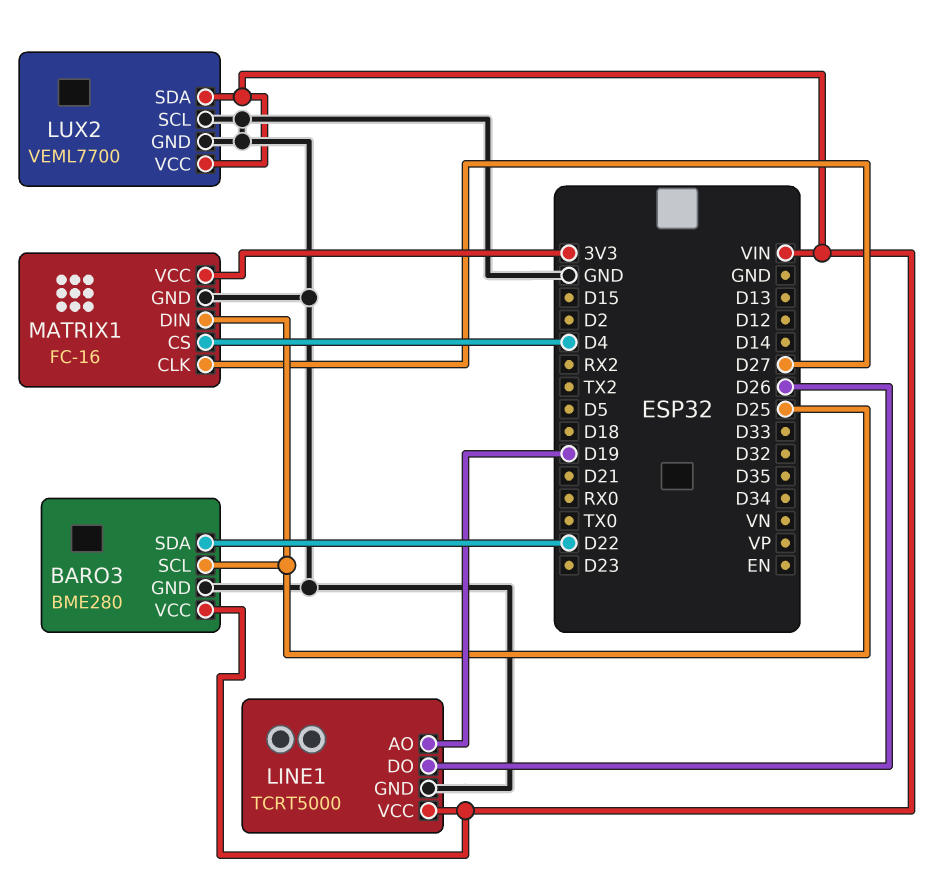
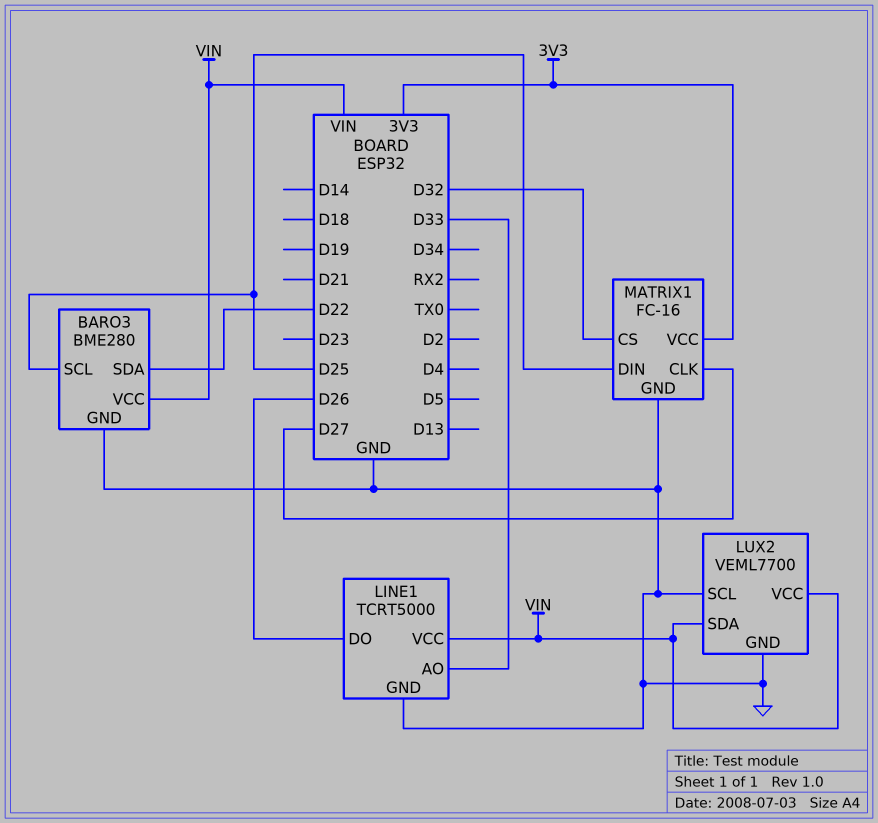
LINE1 pin AO: D19 -> D33
MATRIX1 pin CS: D4 -> D32

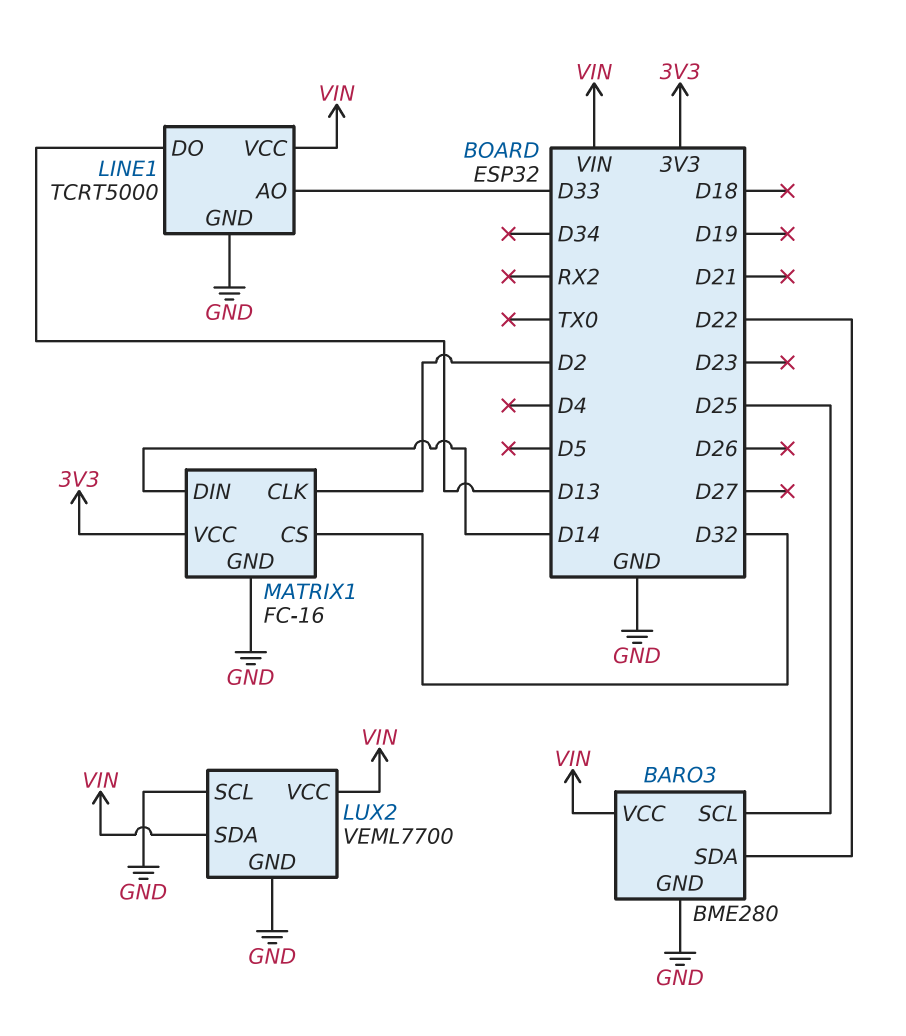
LINE1 pin DO: D26 -> D13
MATRIX1 pin CLK: D27 -> D2
MATRIX1 pin DIN: D25 -> D14

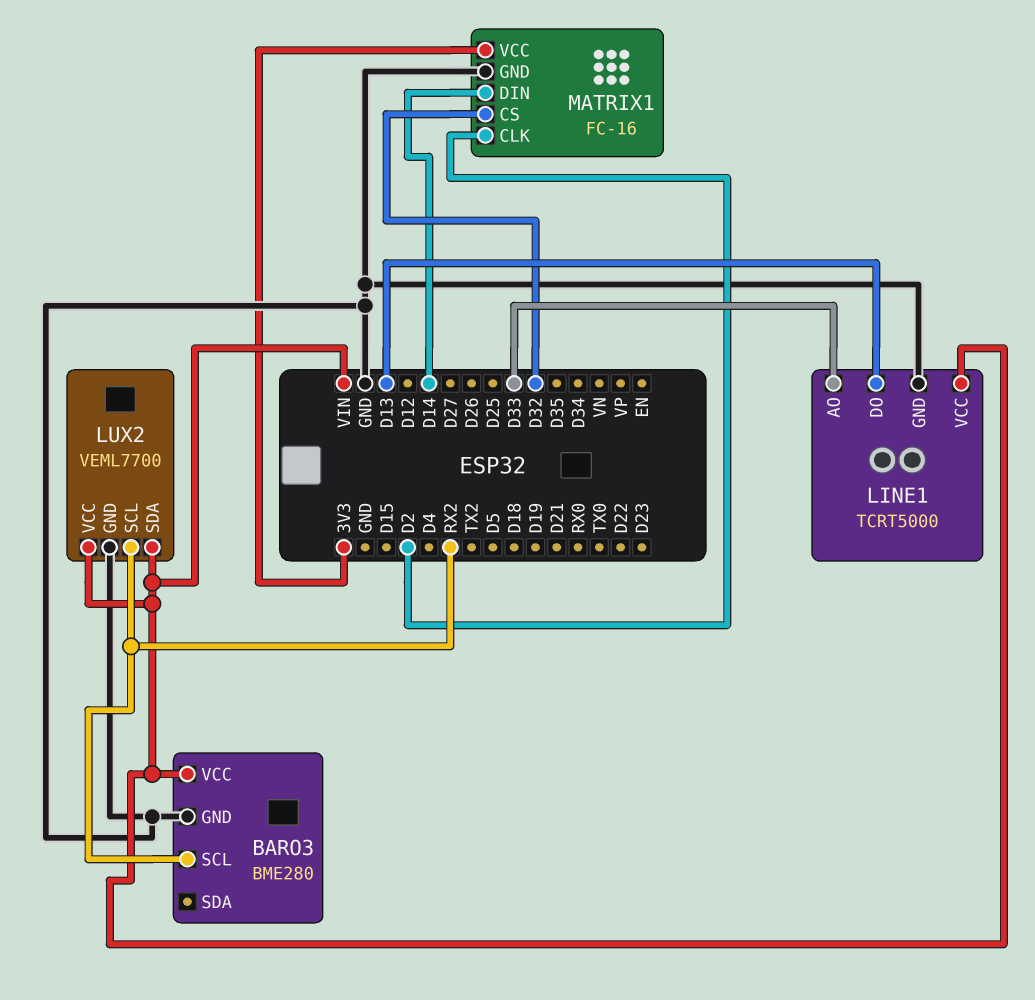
BARO3 pin SCL: D25 -> RX2
BARO3 pin SDA: D22 -> none
LUX2 pin SCL: GND -> RX2

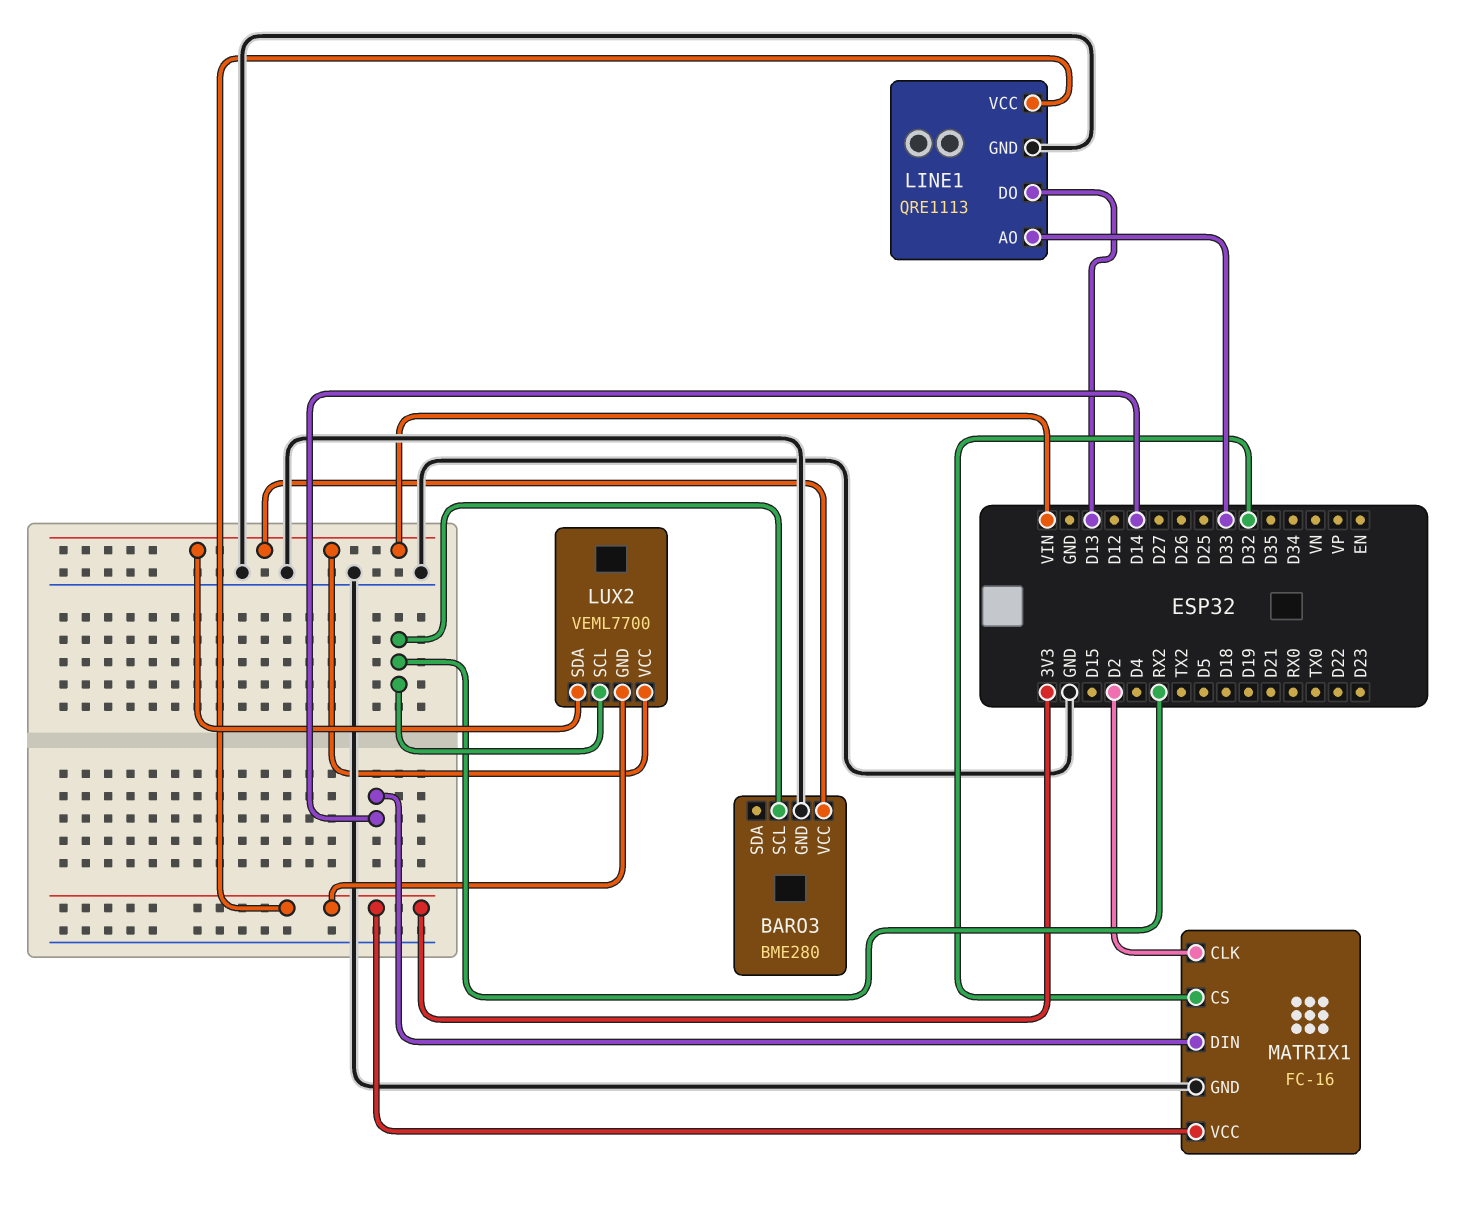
LINE1: TCRT5000 -> QRE1113
LINE1 pin VCC: VIN -> 3V3
LUX2 pin GND: GND -> 3V3

